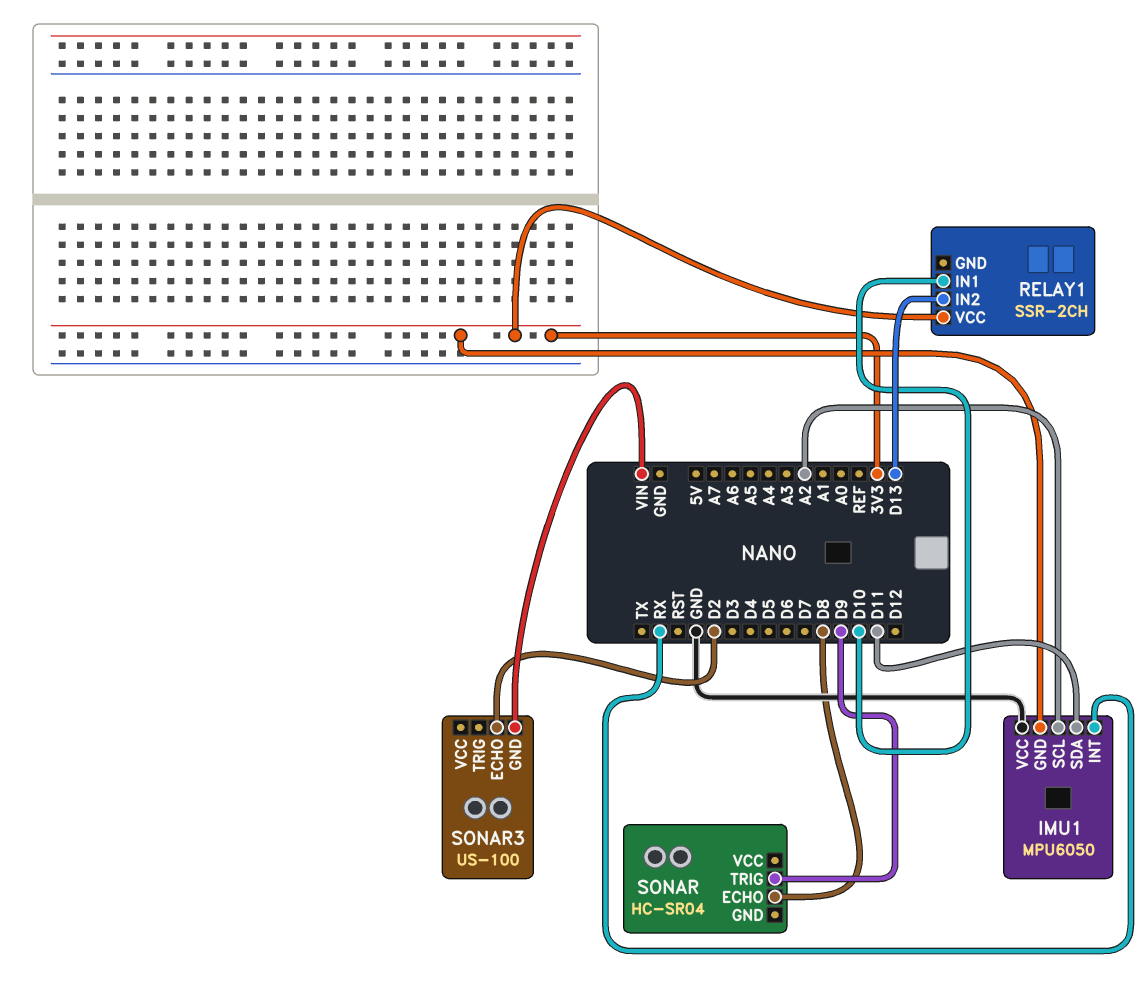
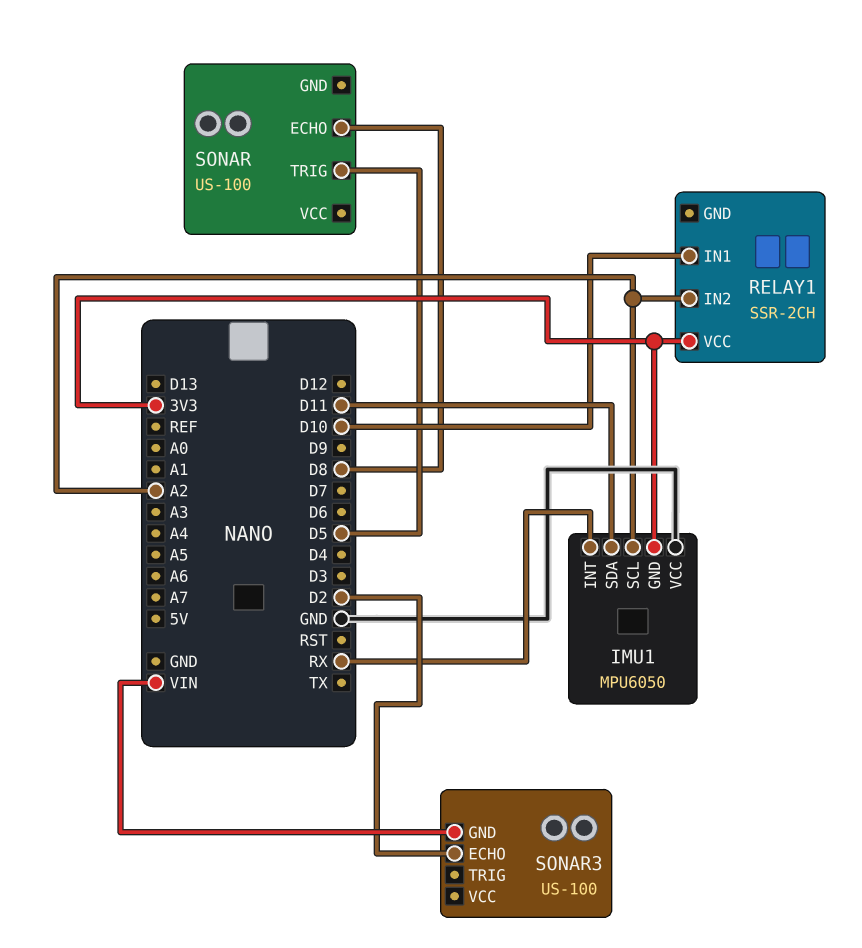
RELAY1 pin IN2: D13 -> A2
SONAR: HC-SR04 -> US-100
SONAR pin TRIG: D9 -> D5

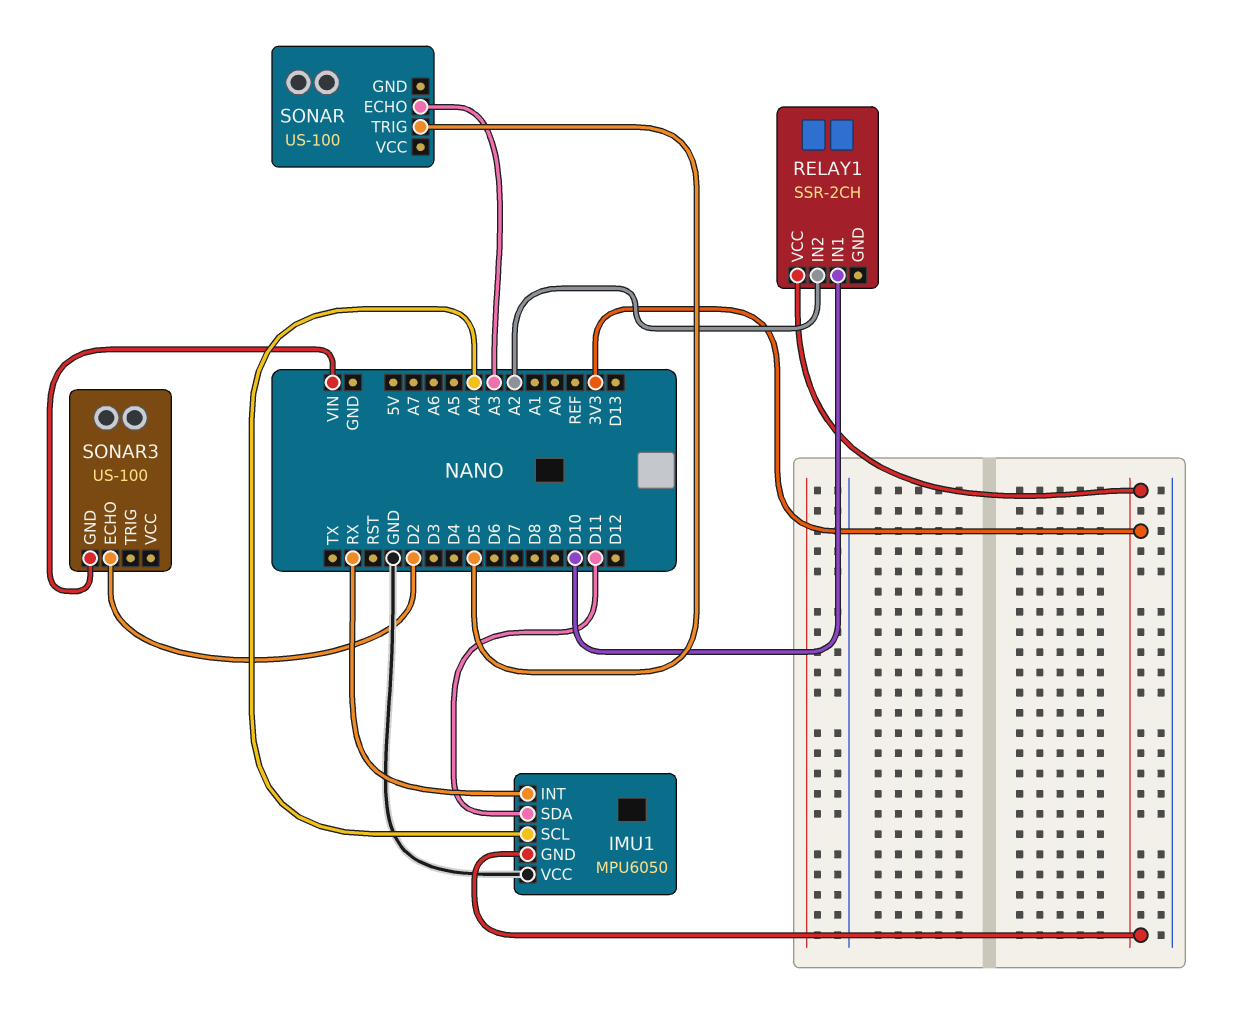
IMU1 pin SCL: A2 -> A4
SONAR pin ECHO: D8 -> A3

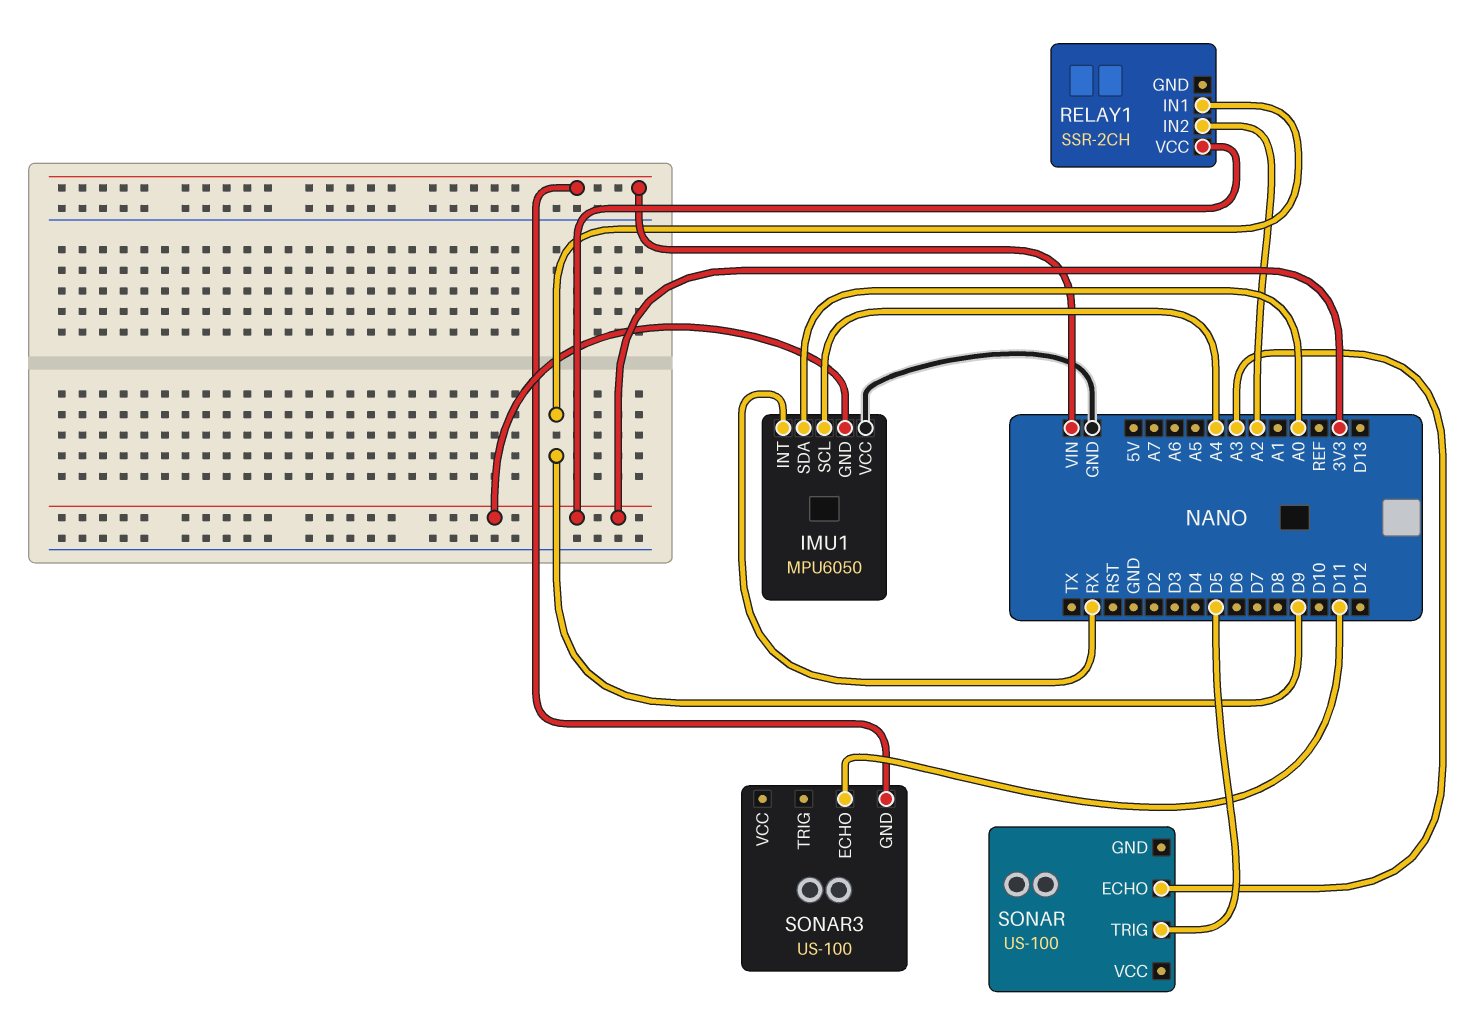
IMU1 pin SDA: D11 -> A0
RELAY1 pin IN1: D10 -> D9
SONAR3 pin ECHO: D2 -> D11

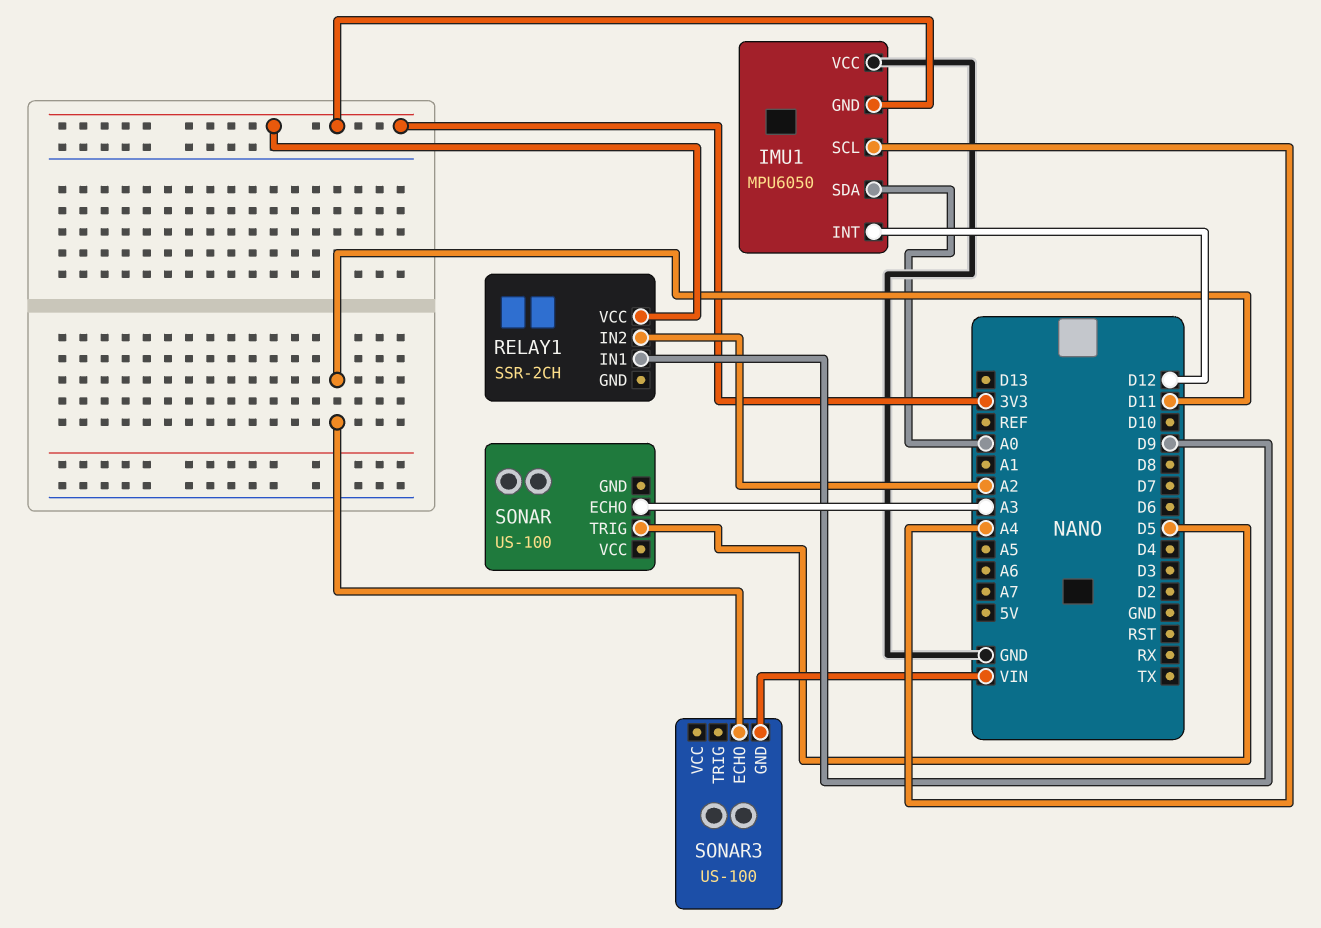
IMU1 pin INT: RX -> D12

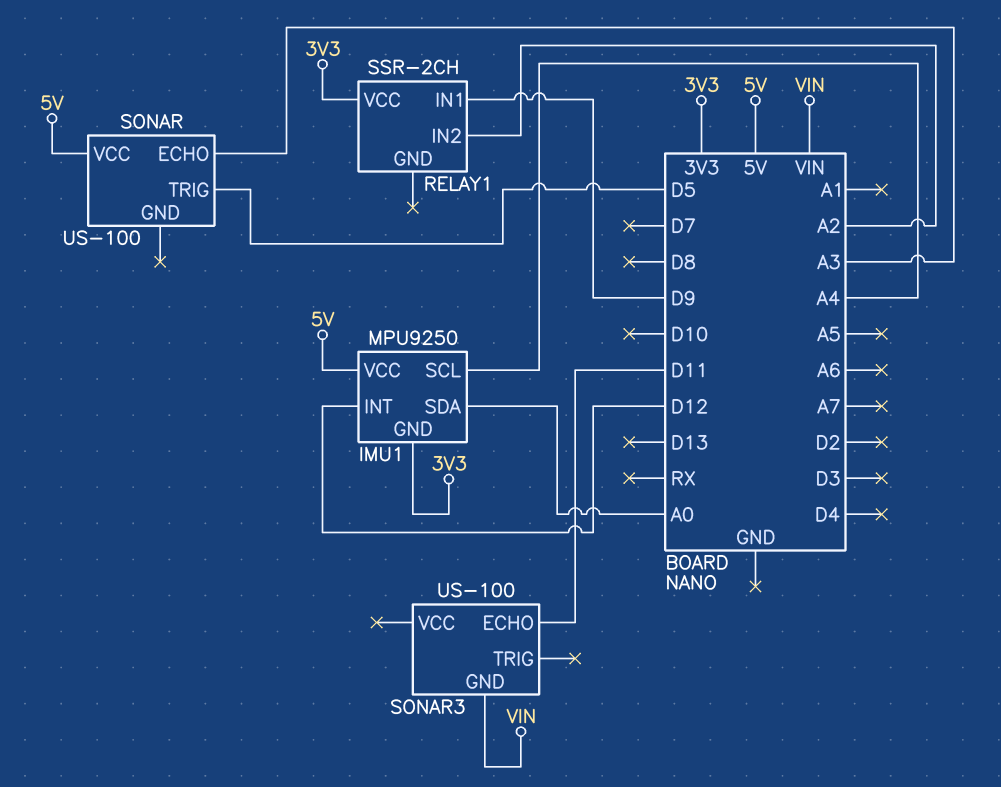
IMU1: MPU6050 -> MPU9250
IMU1 pin VCC: GND -> 5V
SONAR pin VCC: none -> 5V

